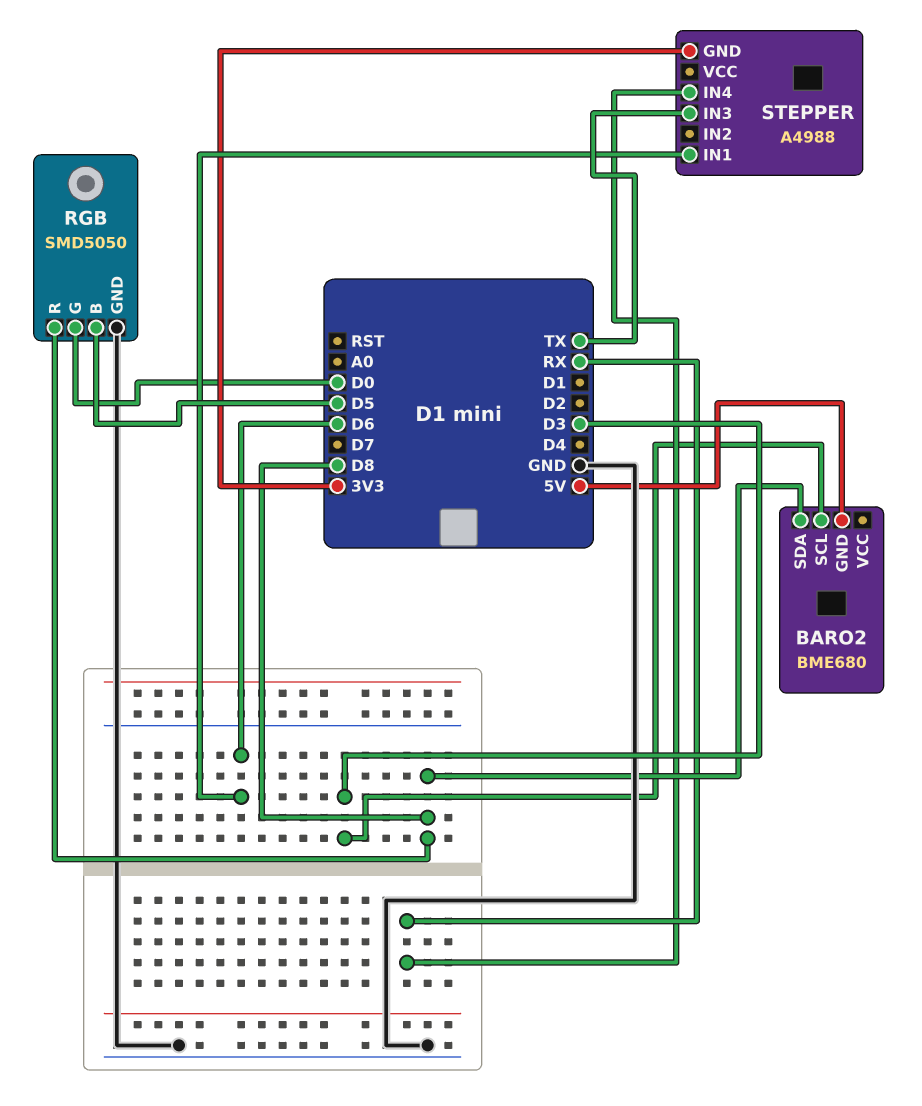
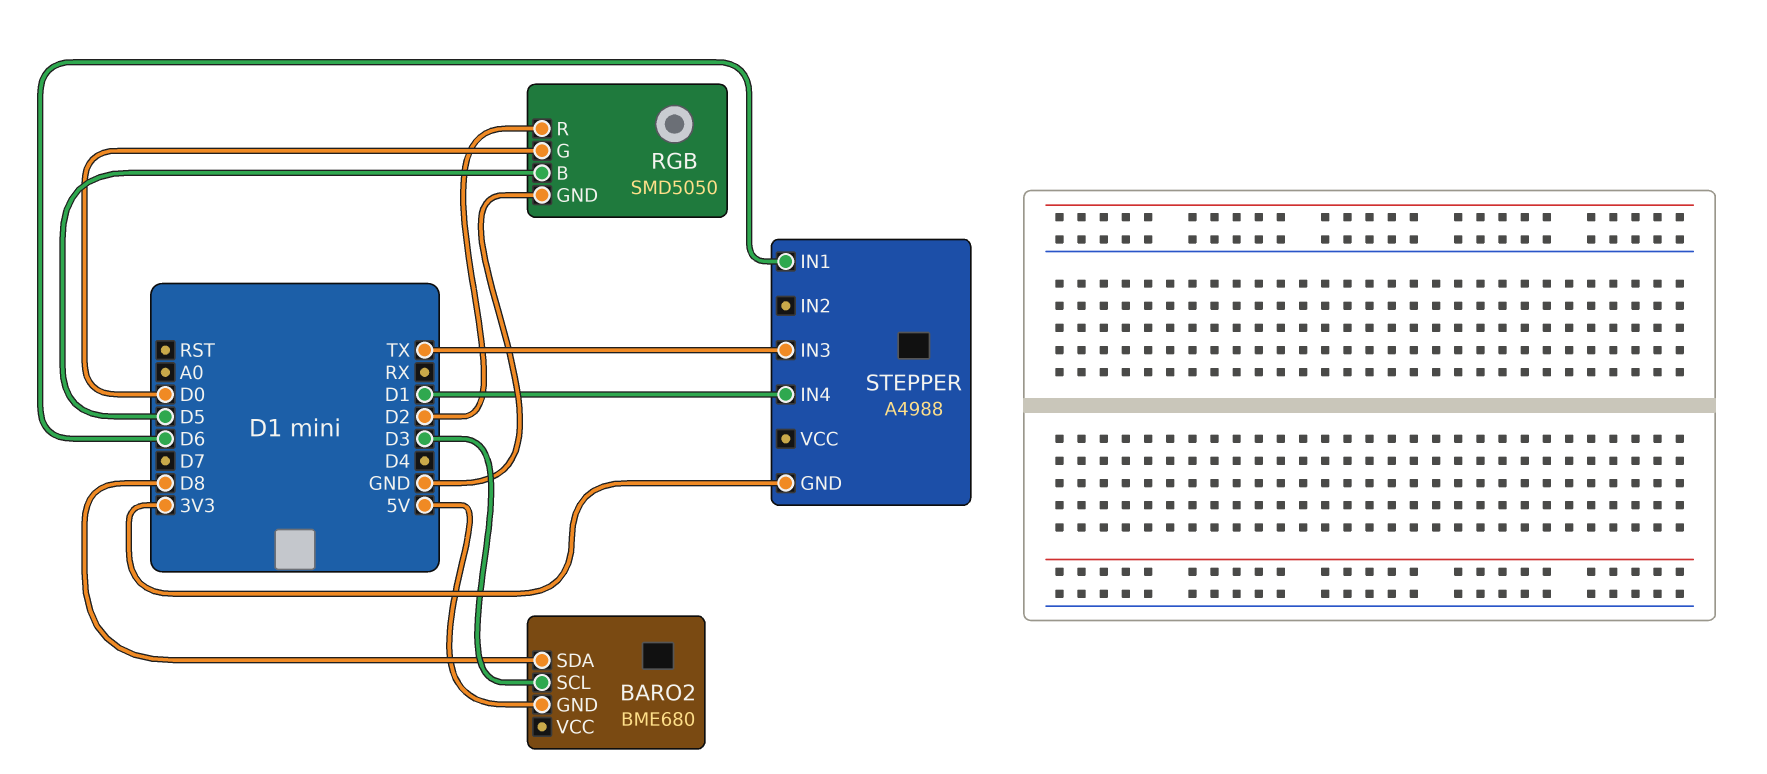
RGB pin R: D8 -> D2
STEPPER pin IN4: RX -> D1

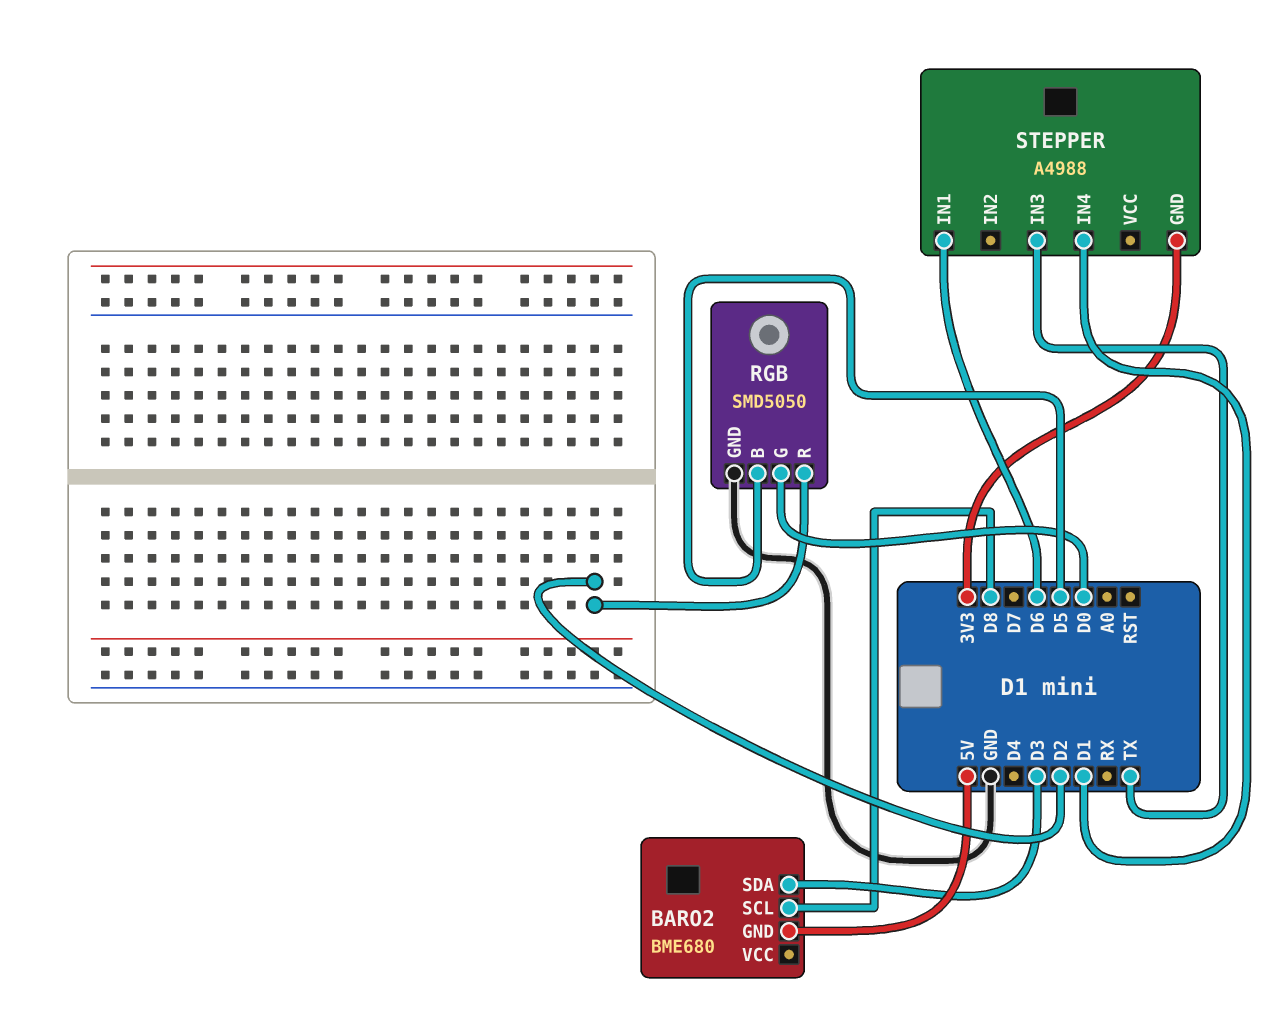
BARO2 pin SCL: D3 -> D8
BARO2 pin SDA: D8 -> D3

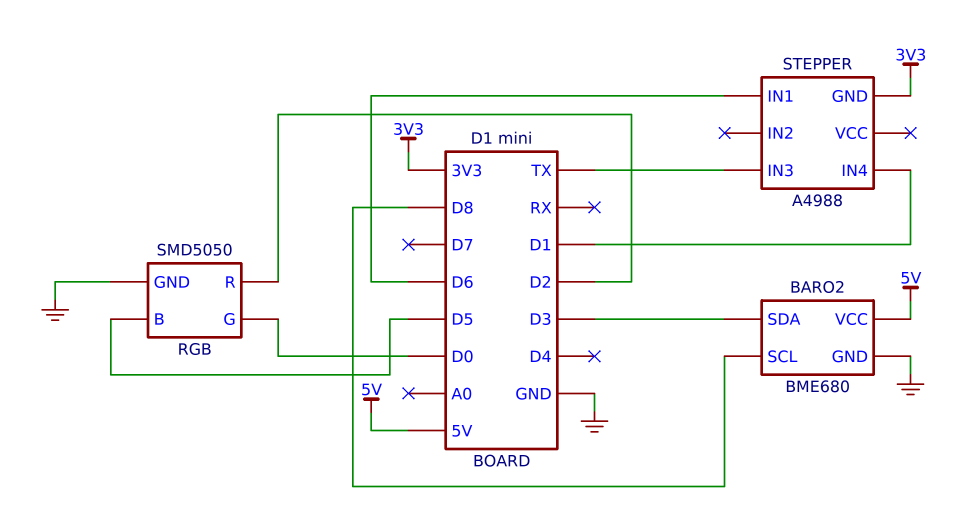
BARO2 pin GND: 5V -> GND
BARO2 pin VCC: none -> 5V

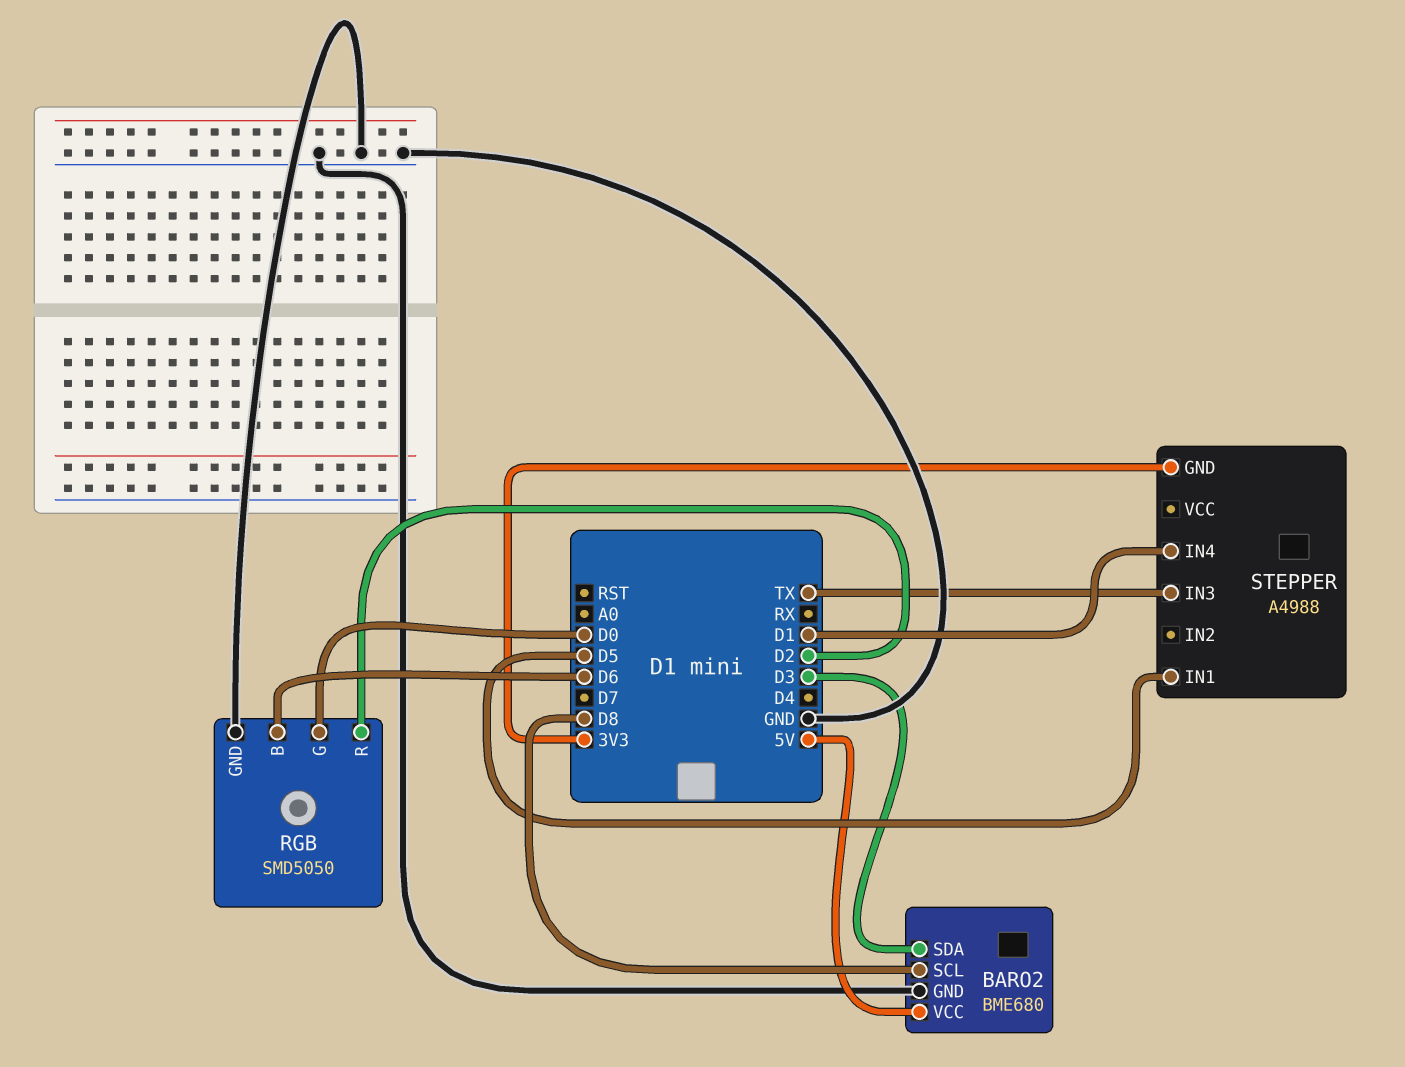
RGB pin B: D5 -> D6
STEPPER pin IN1: D6 -> D5

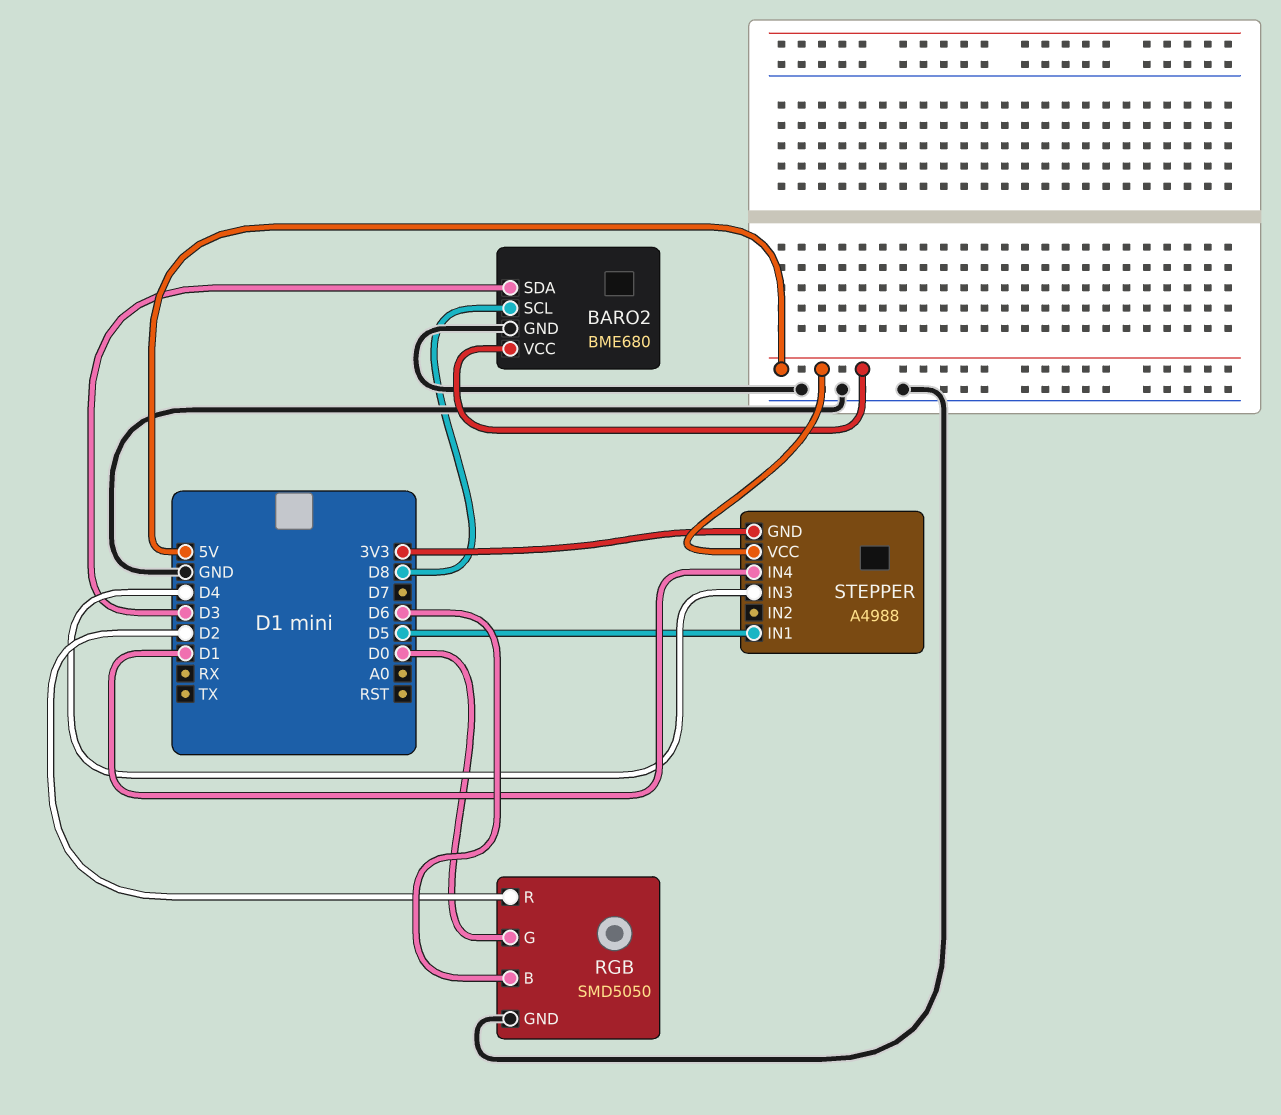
STEPPER pin IN3: TX -> D4
STEPPER pin VCC: none -> 5V

